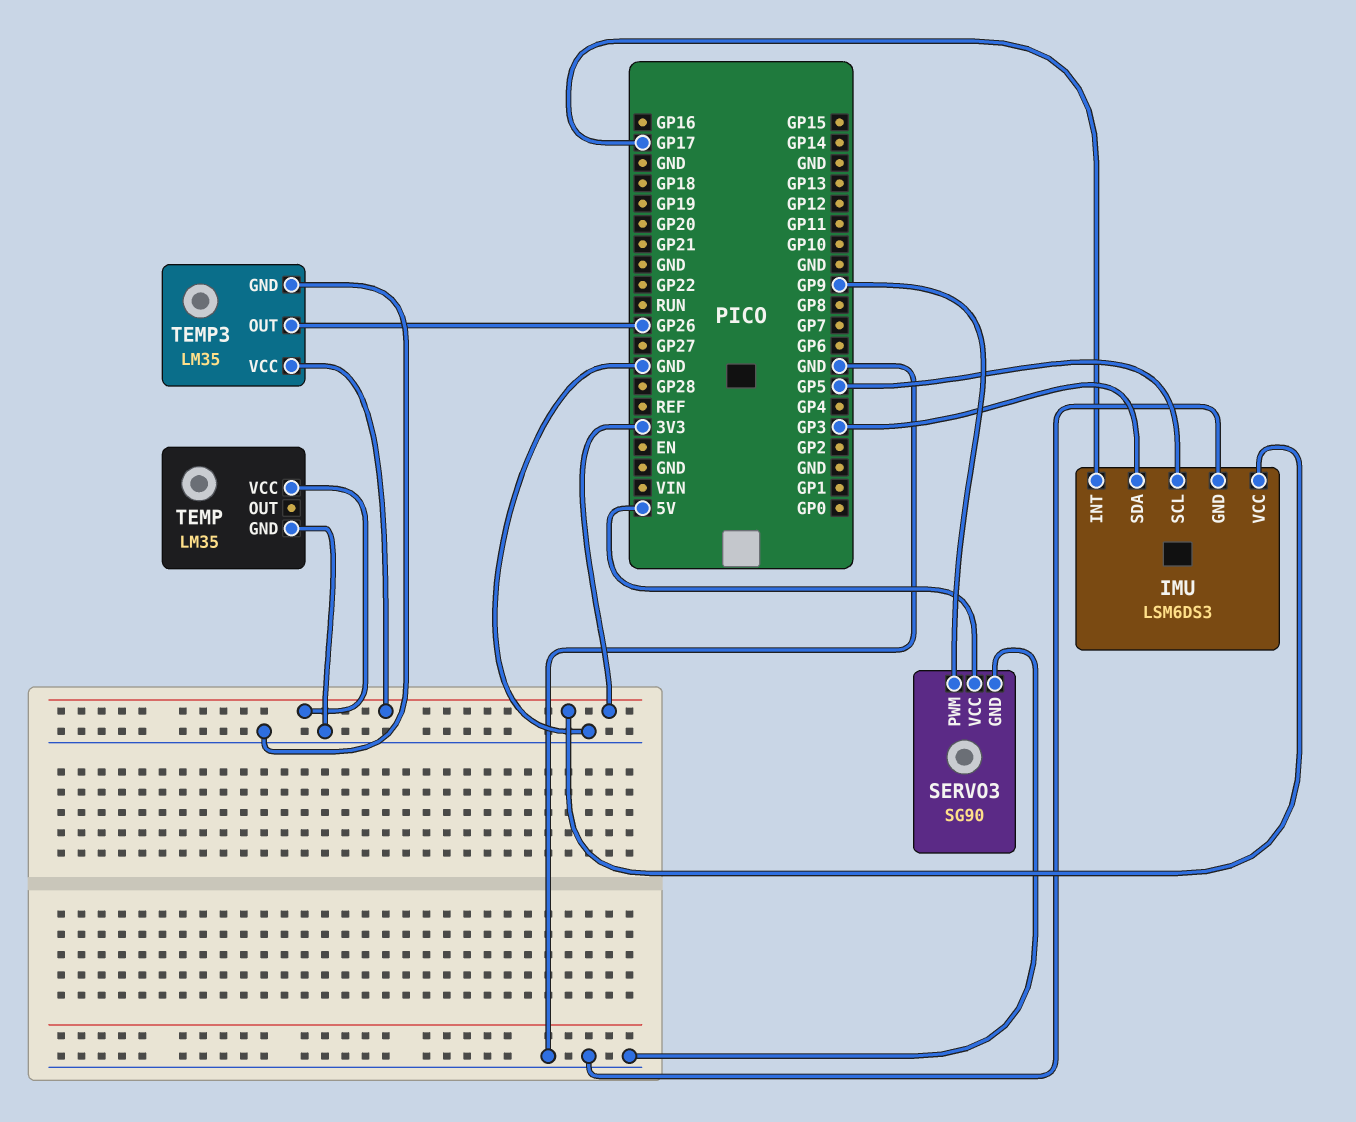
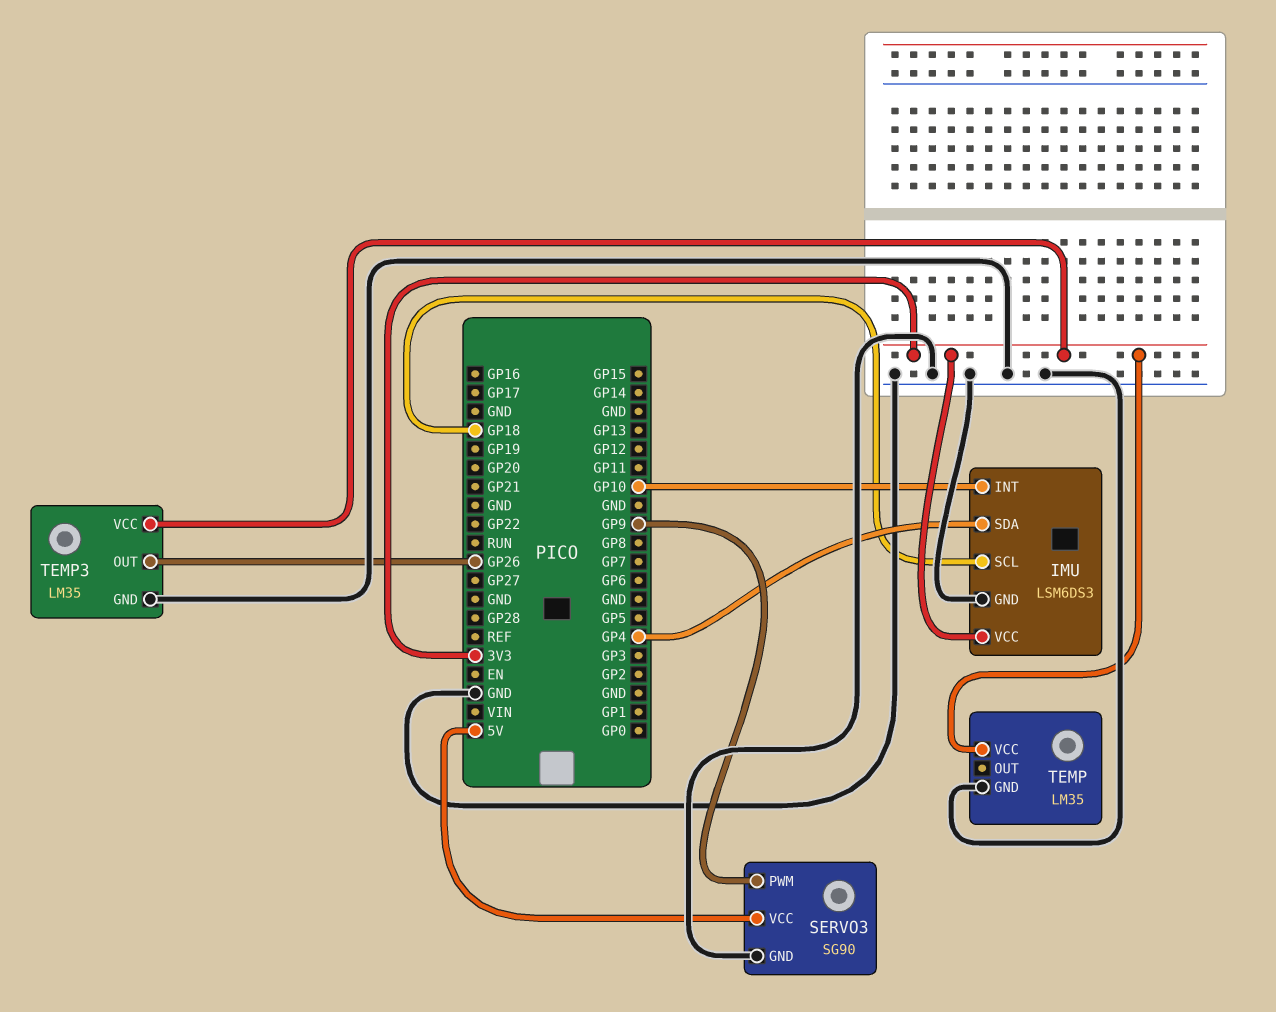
IMU pin INT: GP17 -> GP10
IMU pin SCL: GP5 -> GP18
IMU pin SDA: GP3 -> GP4

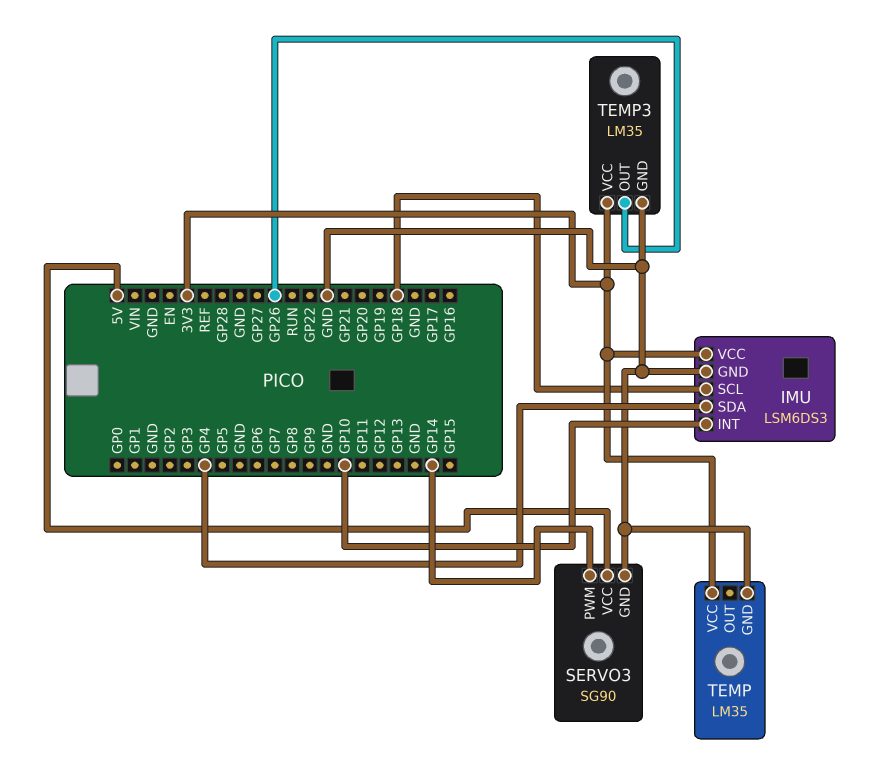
SERVO3 pin PWM: GP9 -> GP14

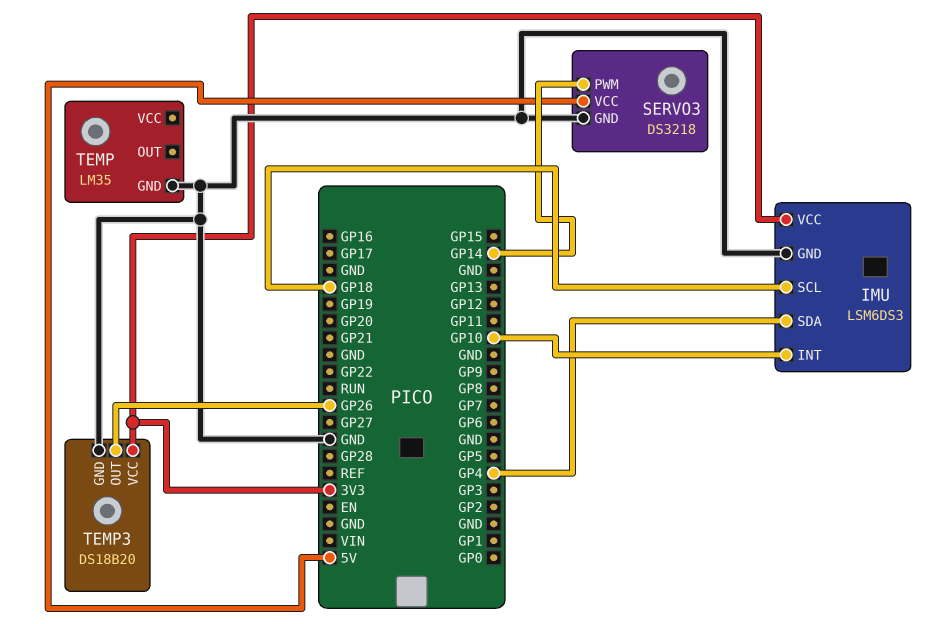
SERVO3: SG90 -> DS3218
TEMP pin VCC: 3V3 -> none
TEMP3: LM35 -> DS18B20

